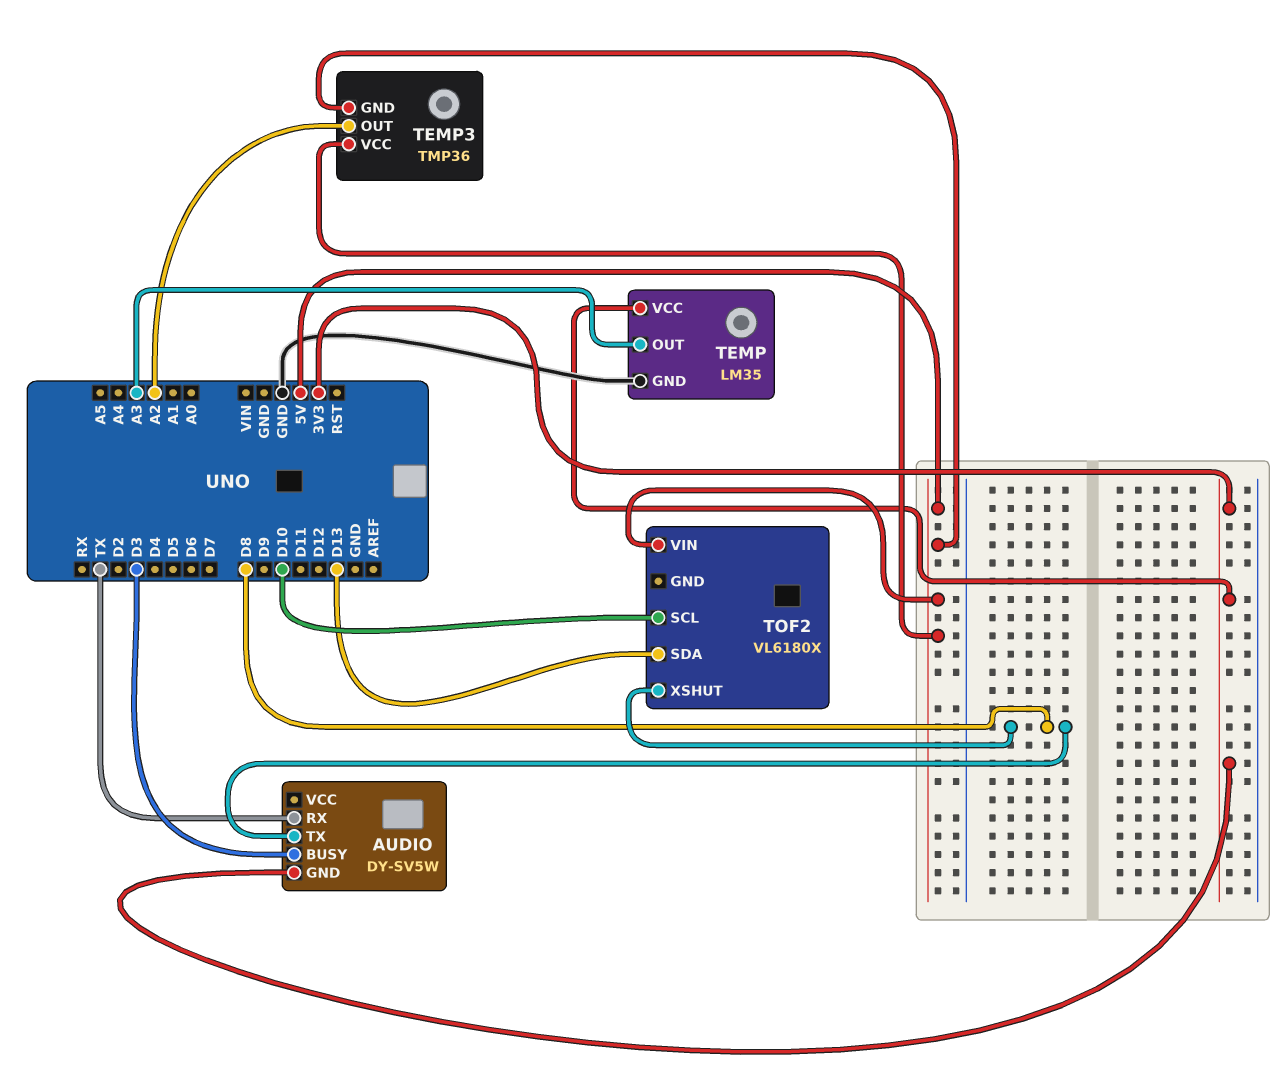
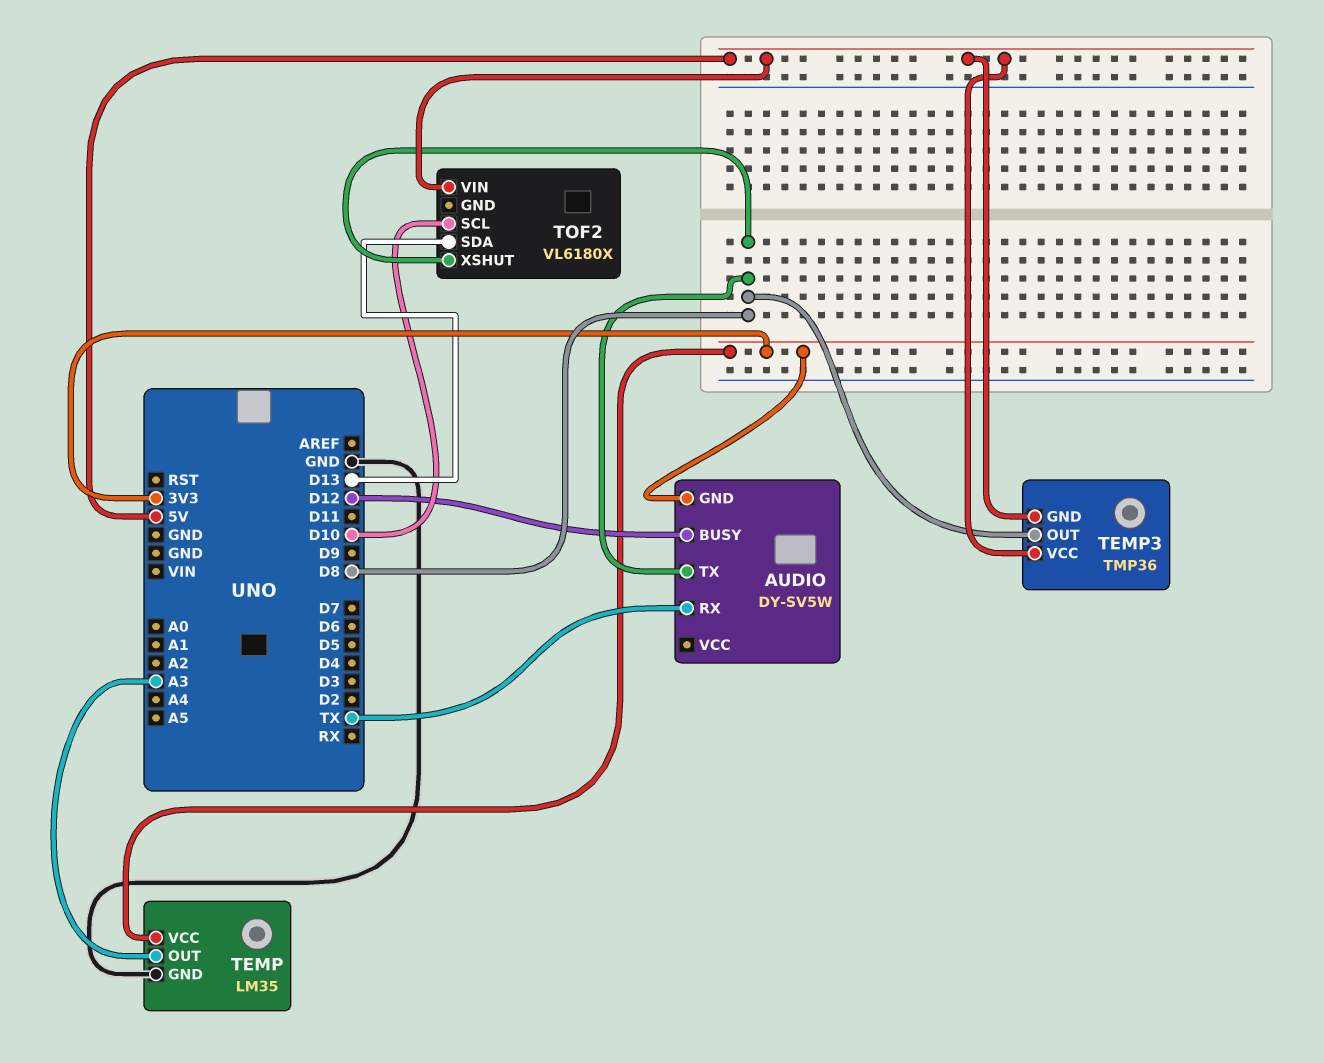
AUDIO pin BUSY: D3 -> D12
TEMP3 pin OUT: A2 -> D8

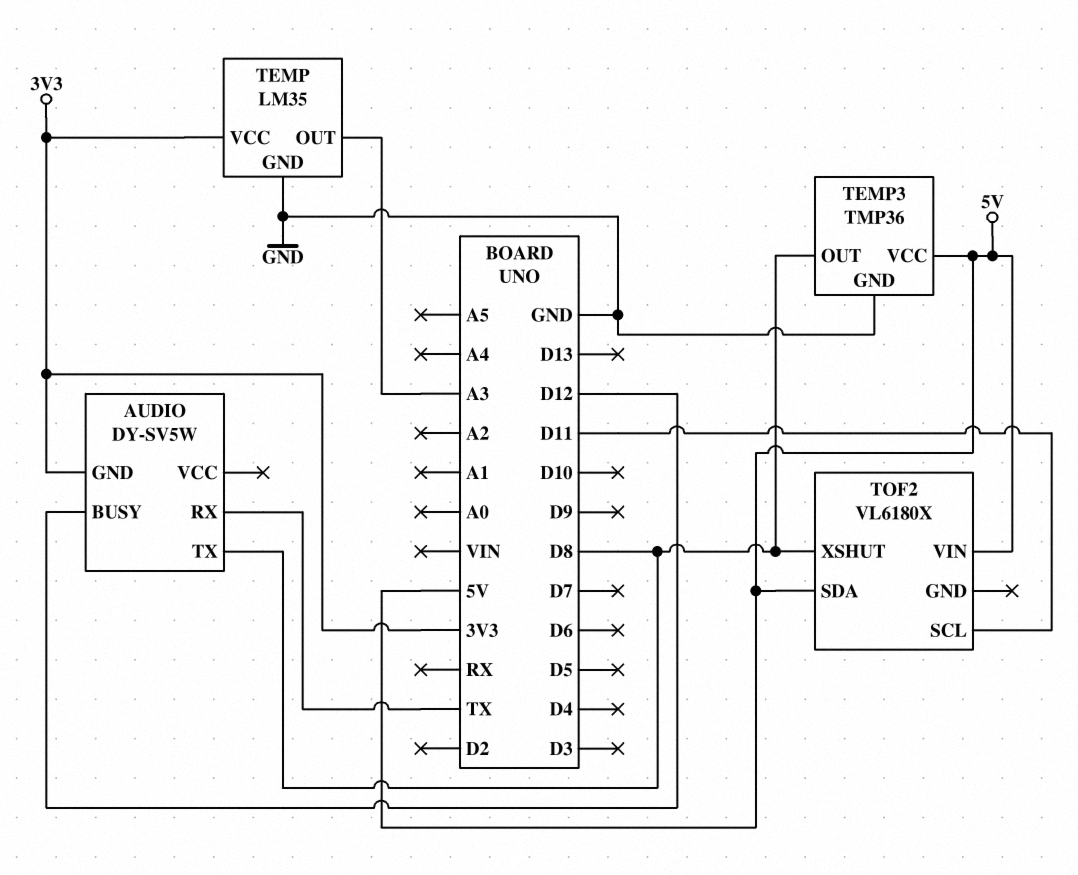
TEMP3 pin GND: 5V -> GND
TOF2 pin SCL: D10 -> D11
TOF2 pin SDA: D13 -> 5V

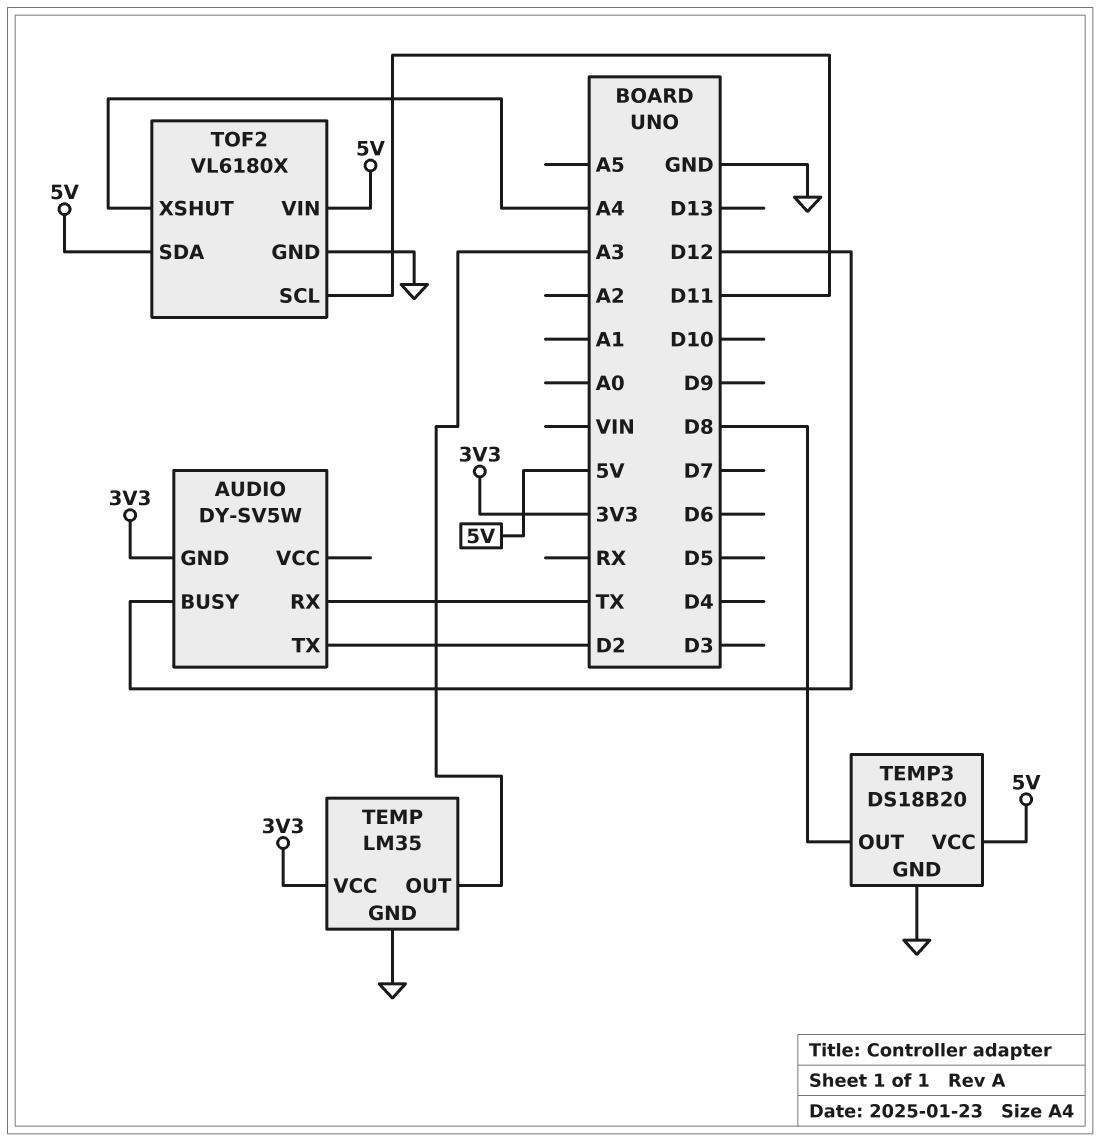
AUDIO pin TX: D8 -> D2
TEMP3: TMP36 -> DS18B20
TOF2 pin GND: none -> GND
TOF2 pin XSHUT: D8 -> A4

